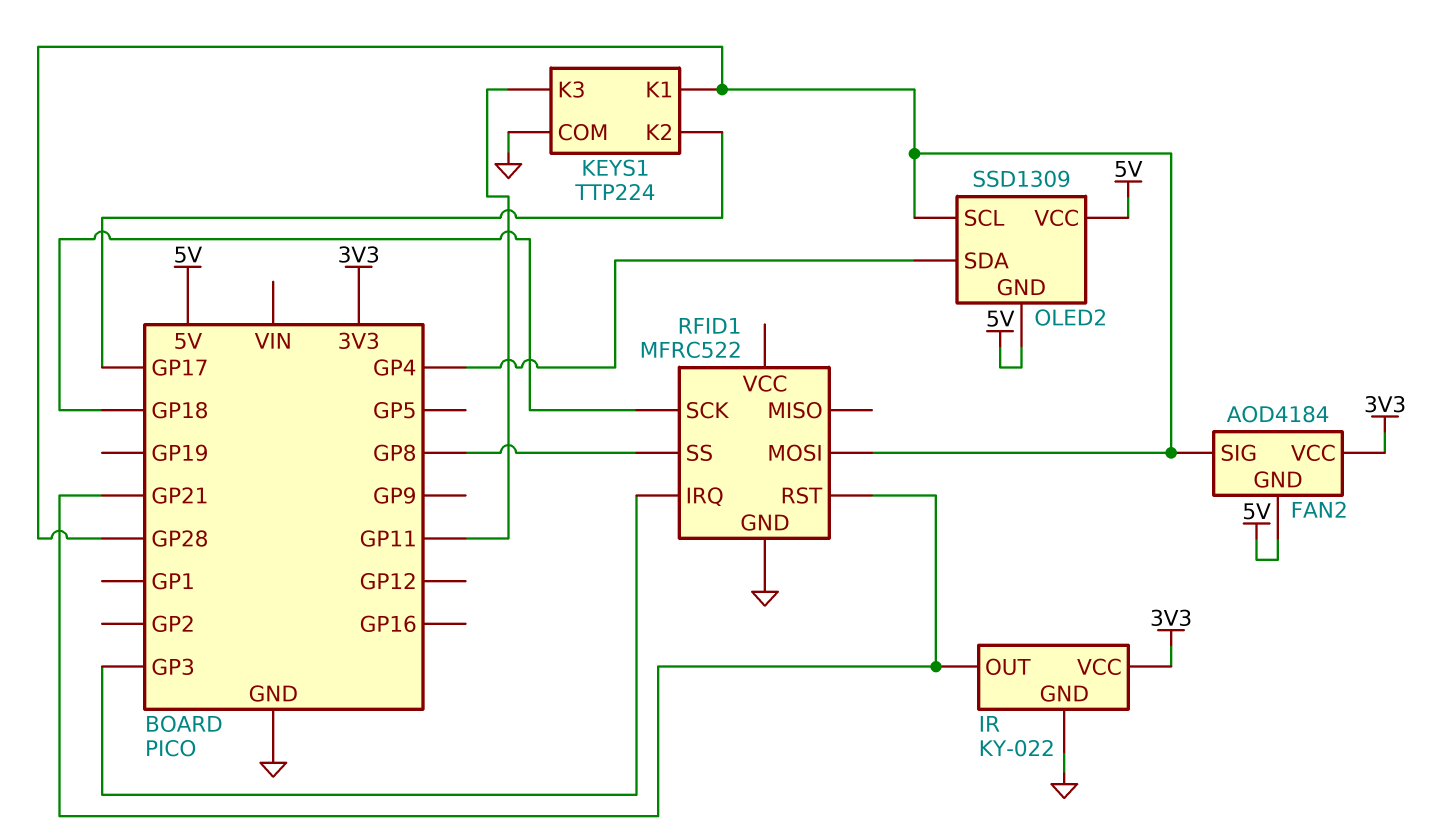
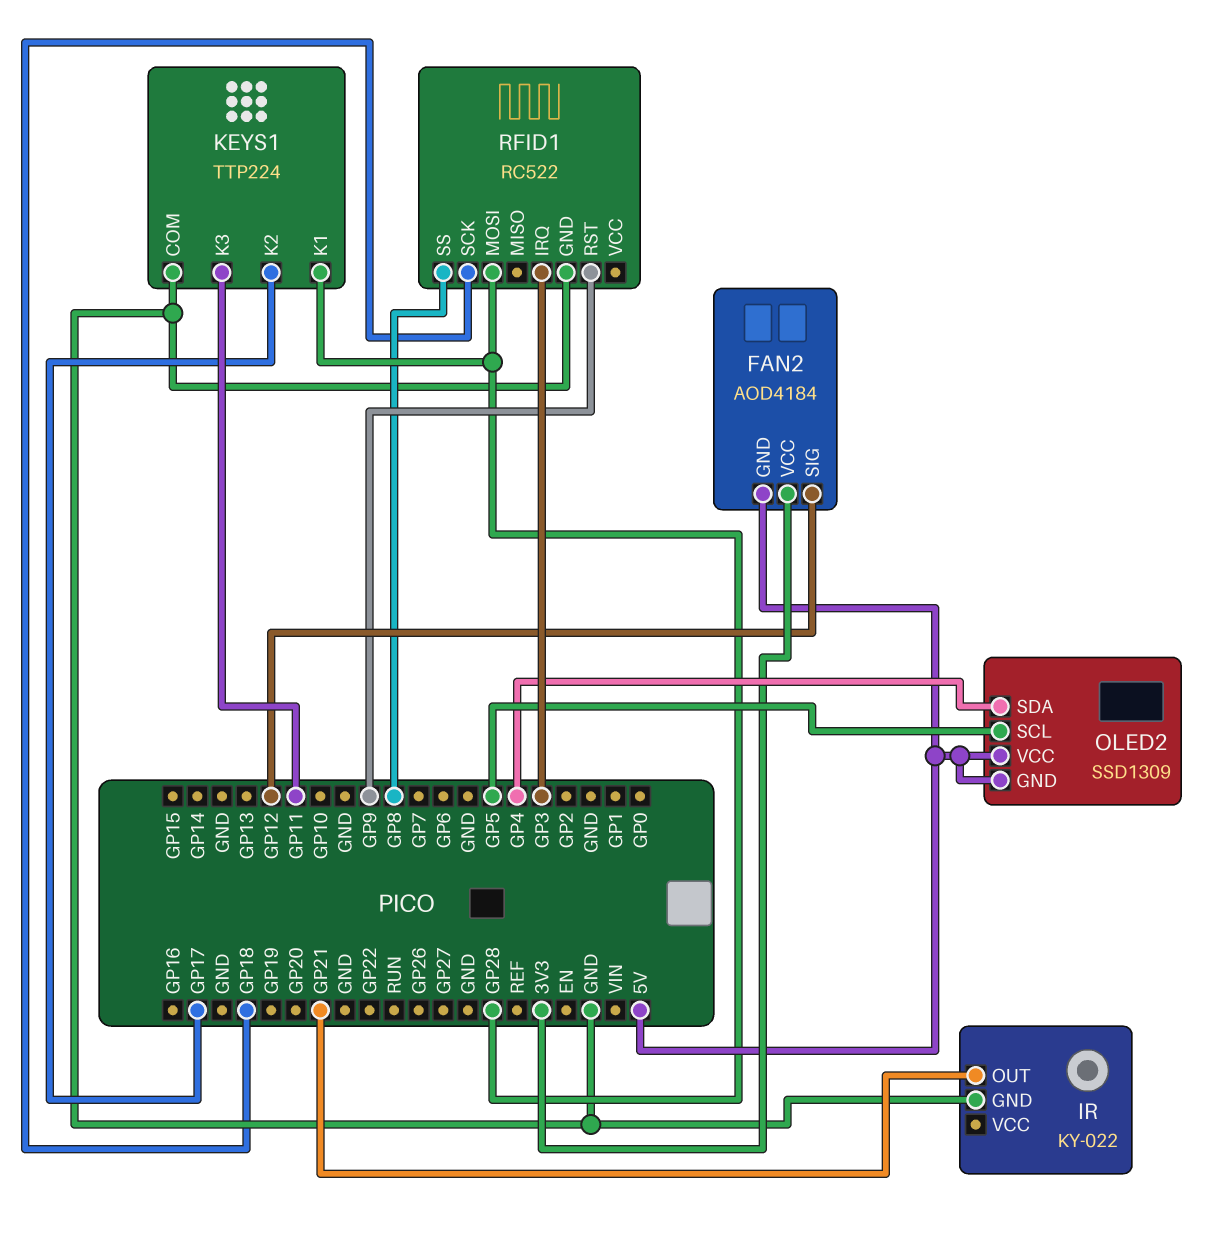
FAN2 pin SIG: GP28 -> GP12
IR pin VCC: 3V3 -> none
OLED2 pin SCL: GP28 -> GP5
RFID1: MFRC522 -> RC522
RFID1 pin RST: GP21 -> GP9

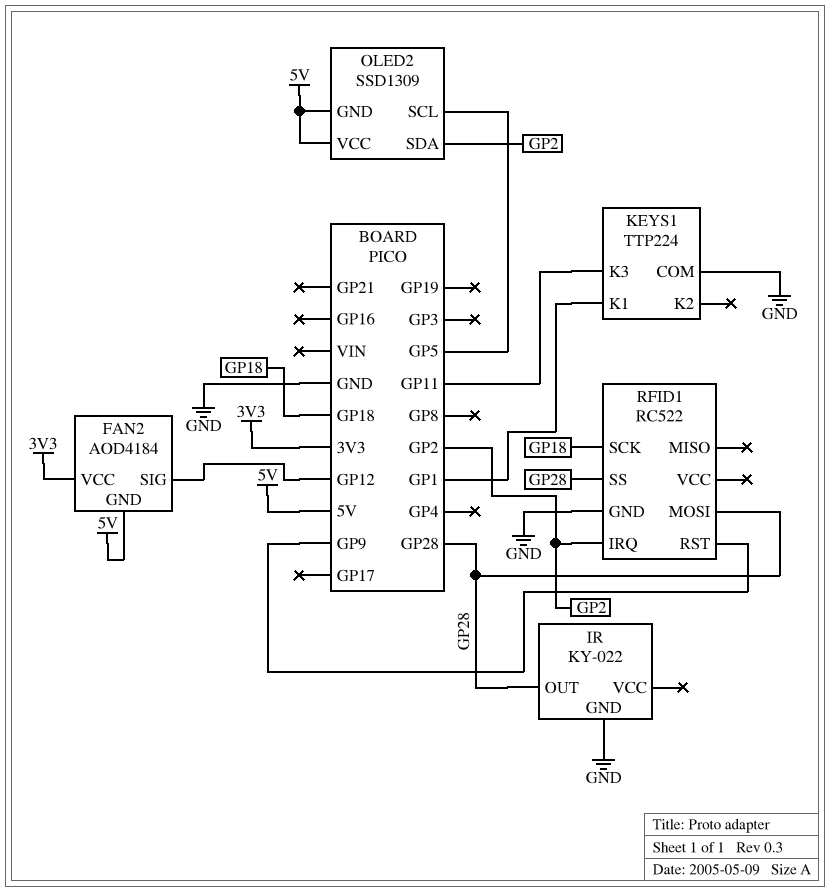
IR pin OUT: GP21 -> GP28
KEYS1 pin K1: GP28 -> GP1
KEYS1 pin K2: GP17 -> none
OLED2 pin SDA: GP4 -> GP2
RFID1 pin IRQ: GP3 -> GP2
RFID1 pin SS: GP8 -> GP28

